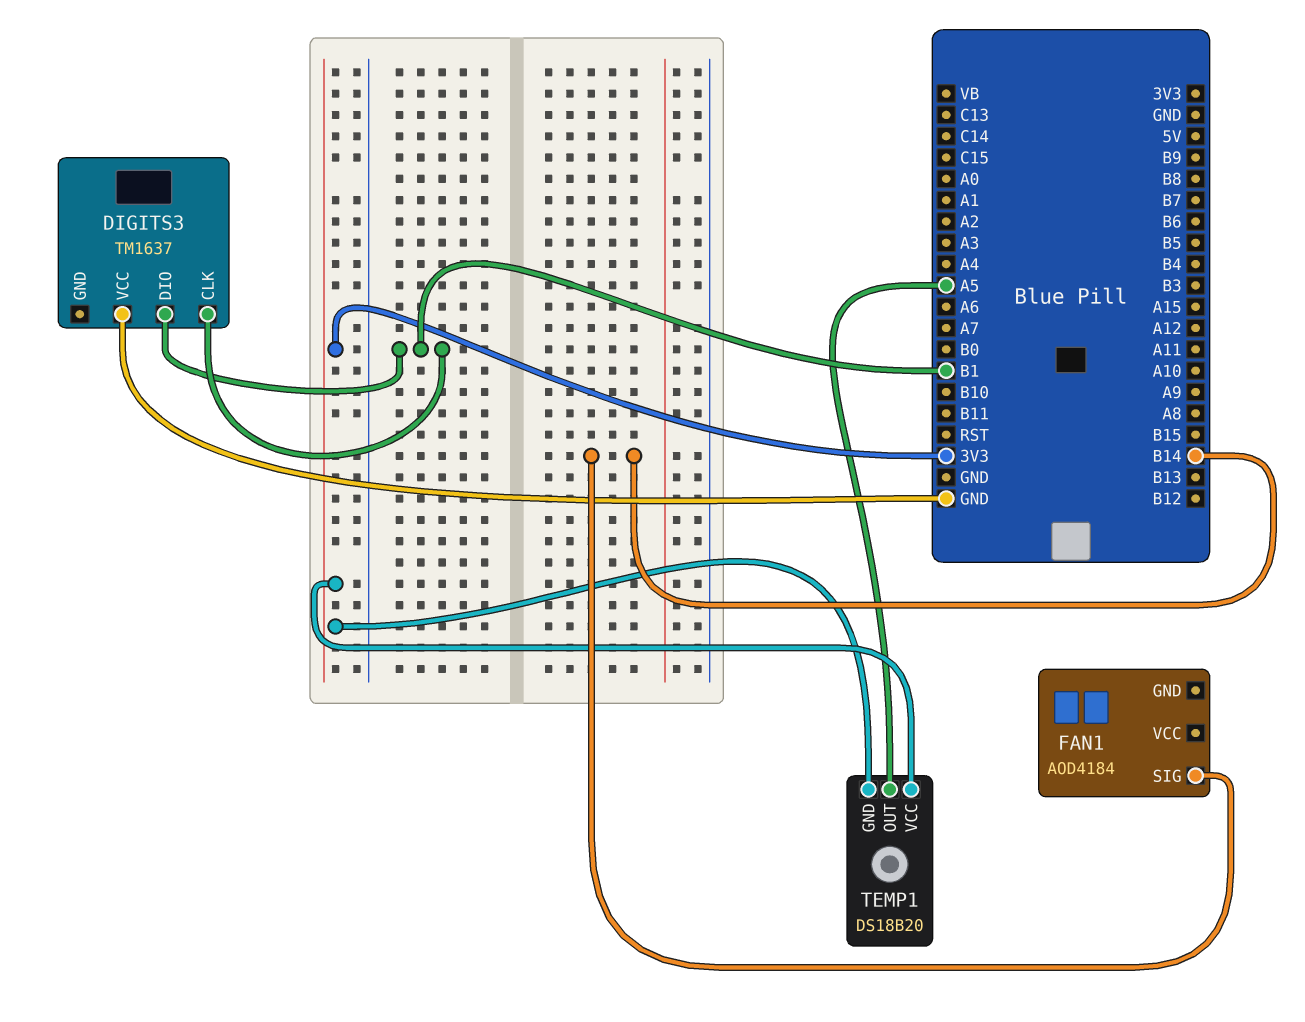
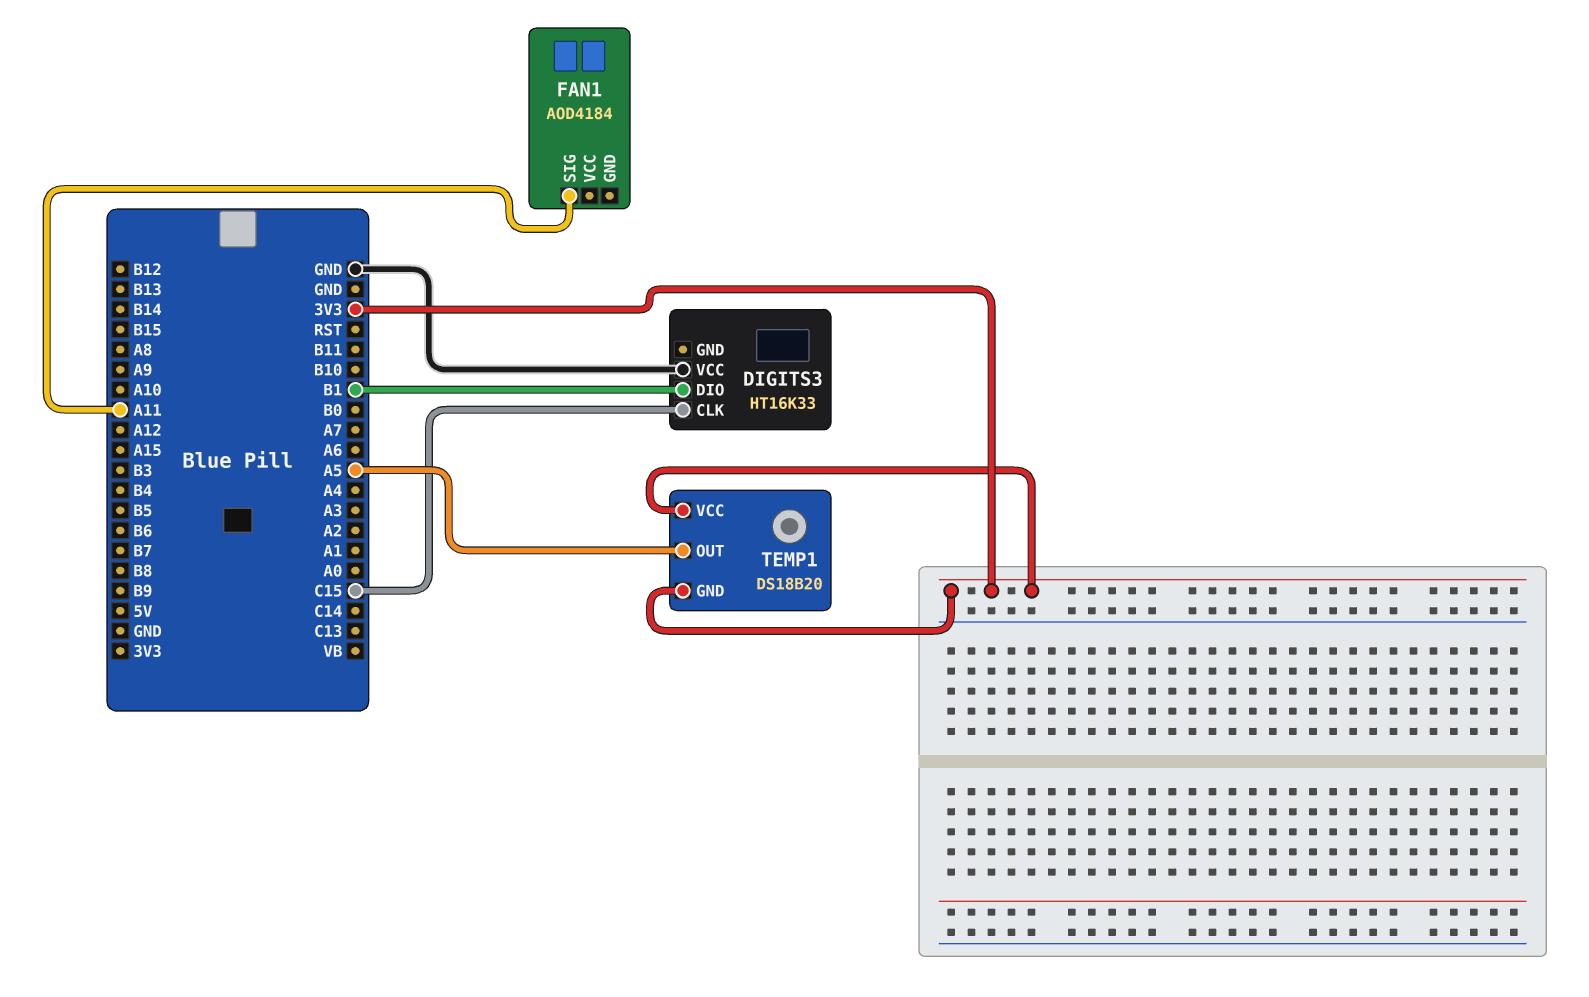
DIGITS3: TM1637 -> HT16K33
DIGITS3 pin CLK: B1 -> C15
FAN1 pin SIG: B14 -> A11

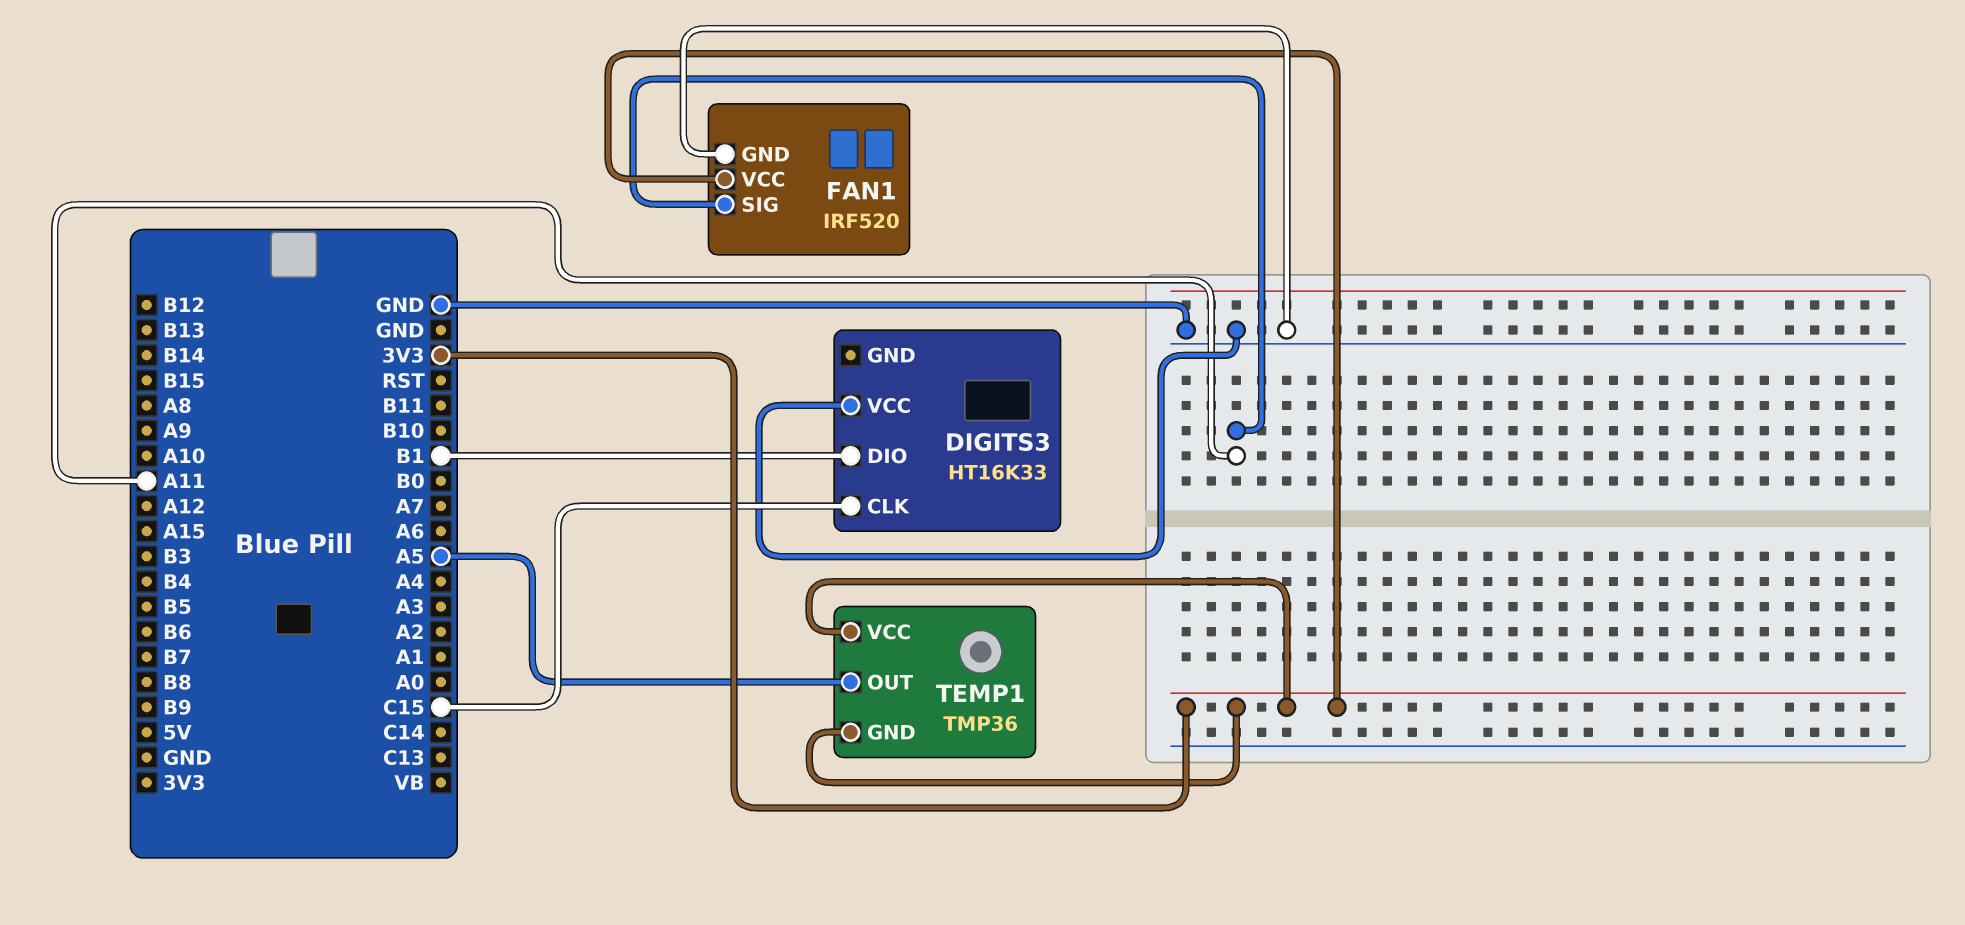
FAN1: AOD4184 -> IRF520
FAN1 pin GND: none -> GND
FAN1 pin VCC: none -> 3V3
TEMP1: DS18B20 -> TMP36

